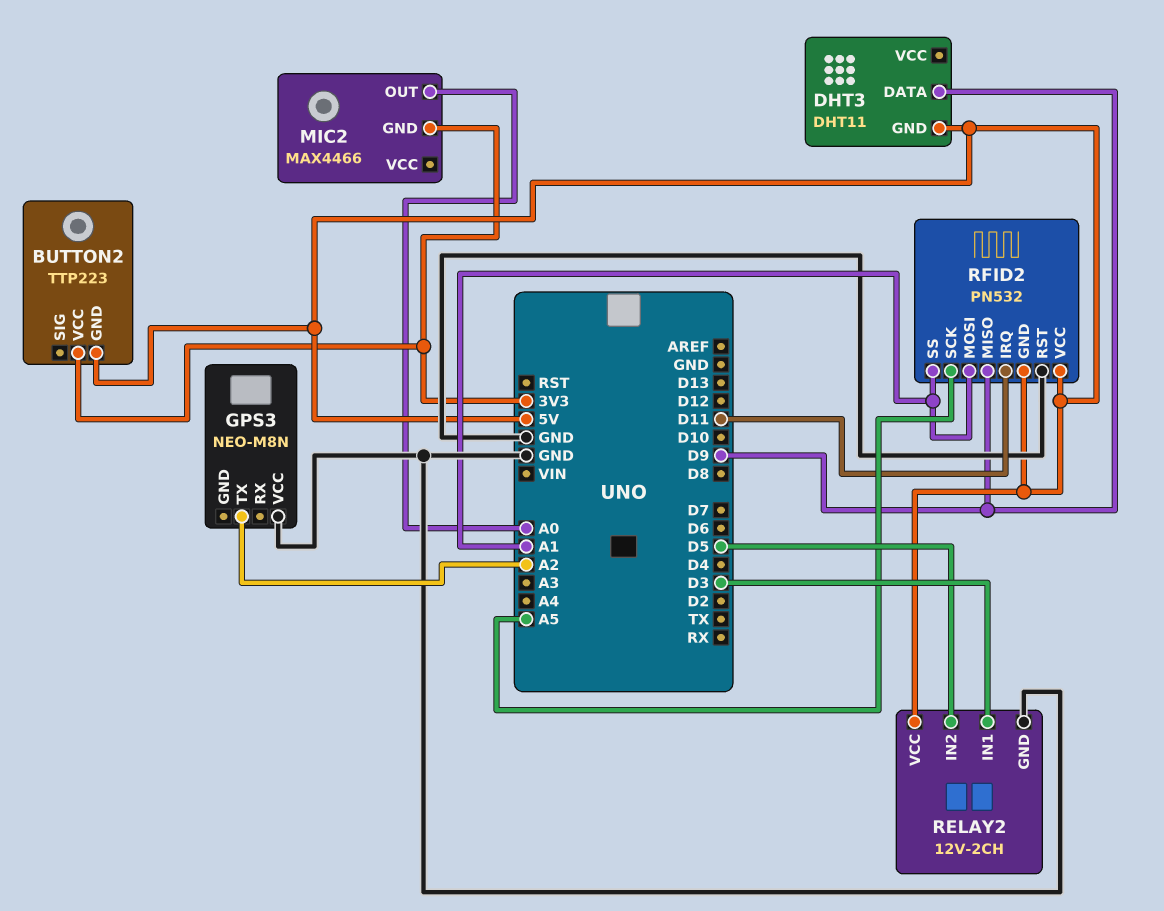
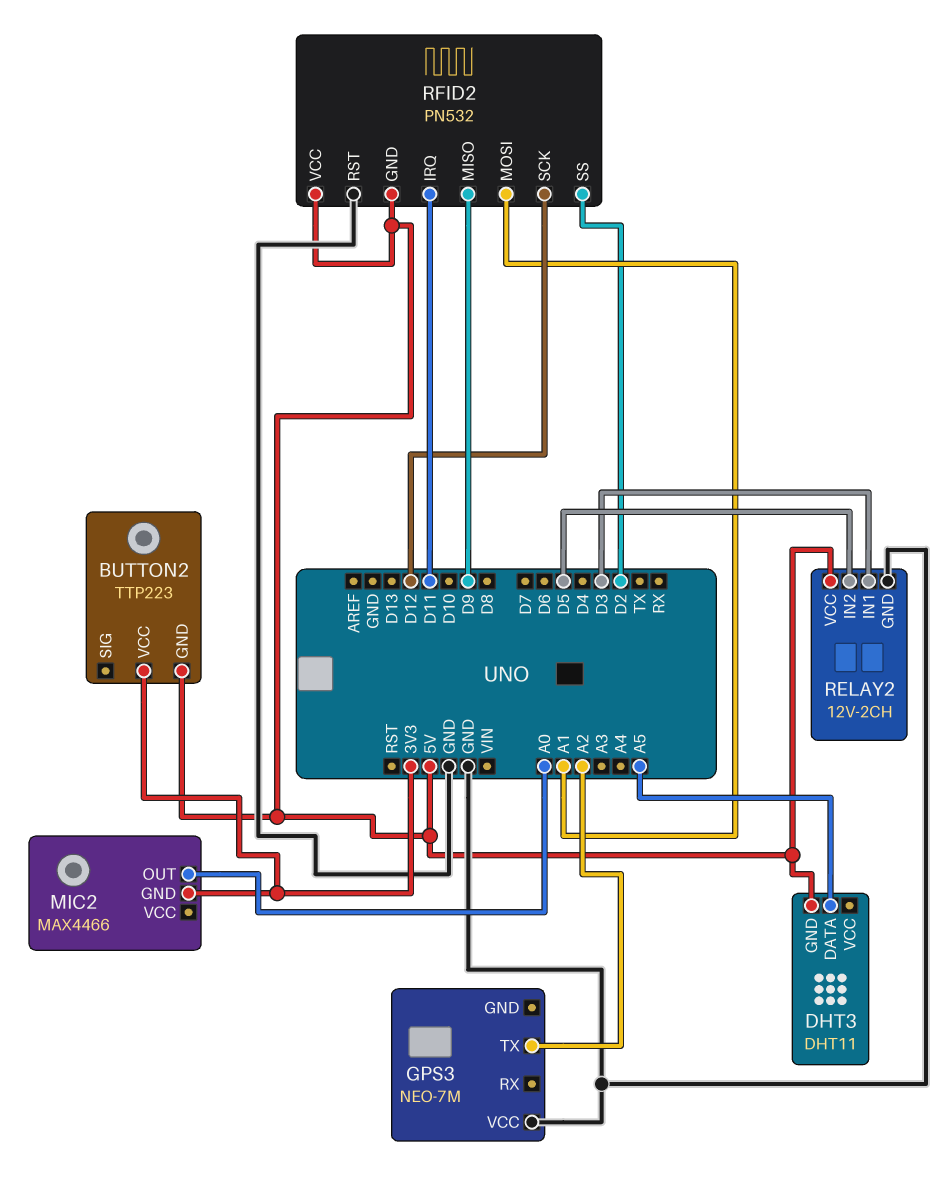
DHT3 pin DATA: D9 -> A5
GPS3: NEO-M8N -> NEO-7M
RFID2 pin SCK: A5 -> D12
RFID2 pin SS: A1 -> D2

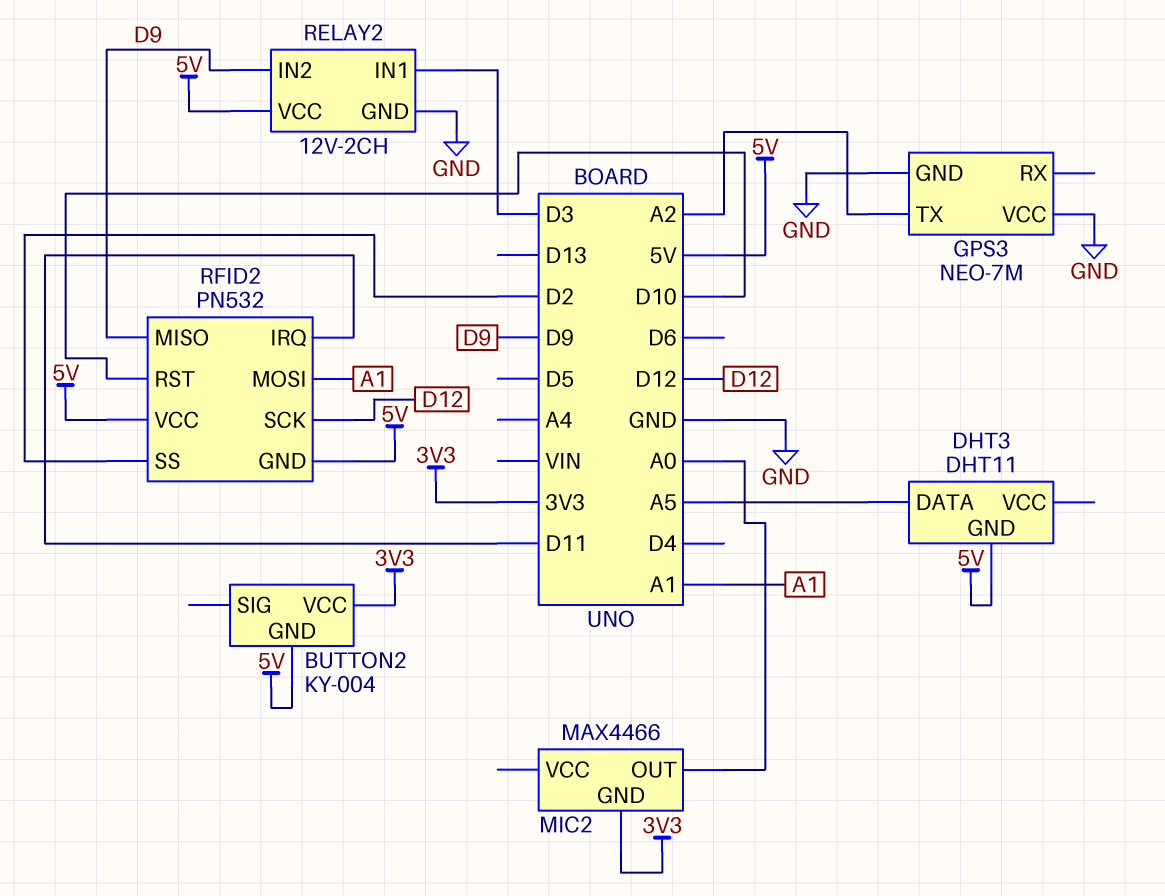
BUTTON2: TTP223 -> KY-004
GPS3 pin GND: none -> GND
RELAY2 pin IN2: D5 -> D9
RFID2 pin RST: GND -> D10

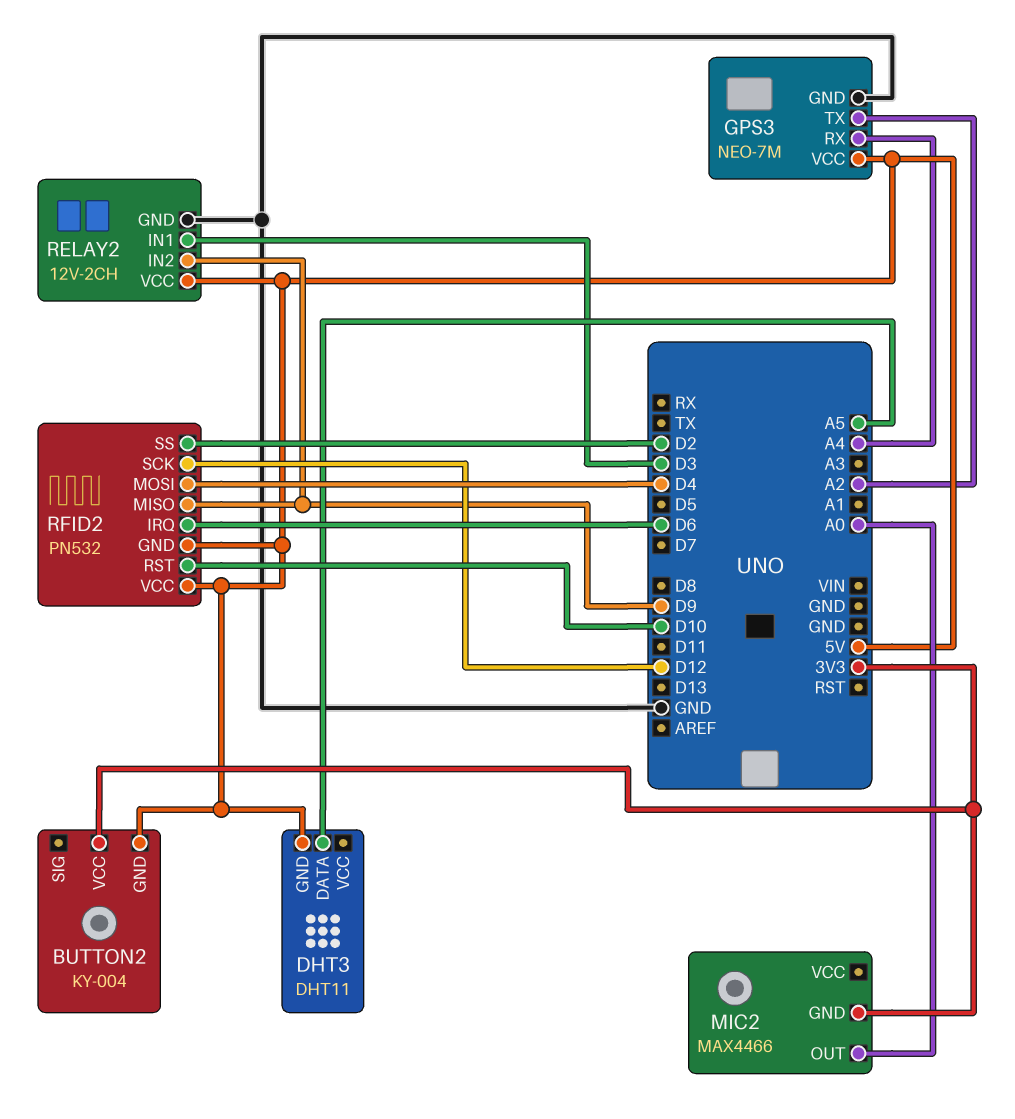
GPS3 pin RX: none -> A4
GPS3 pin VCC: GND -> 5V
RFID2 pin IRQ: D11 -> D6
RFID2 pin MOSI: A1 -> D4

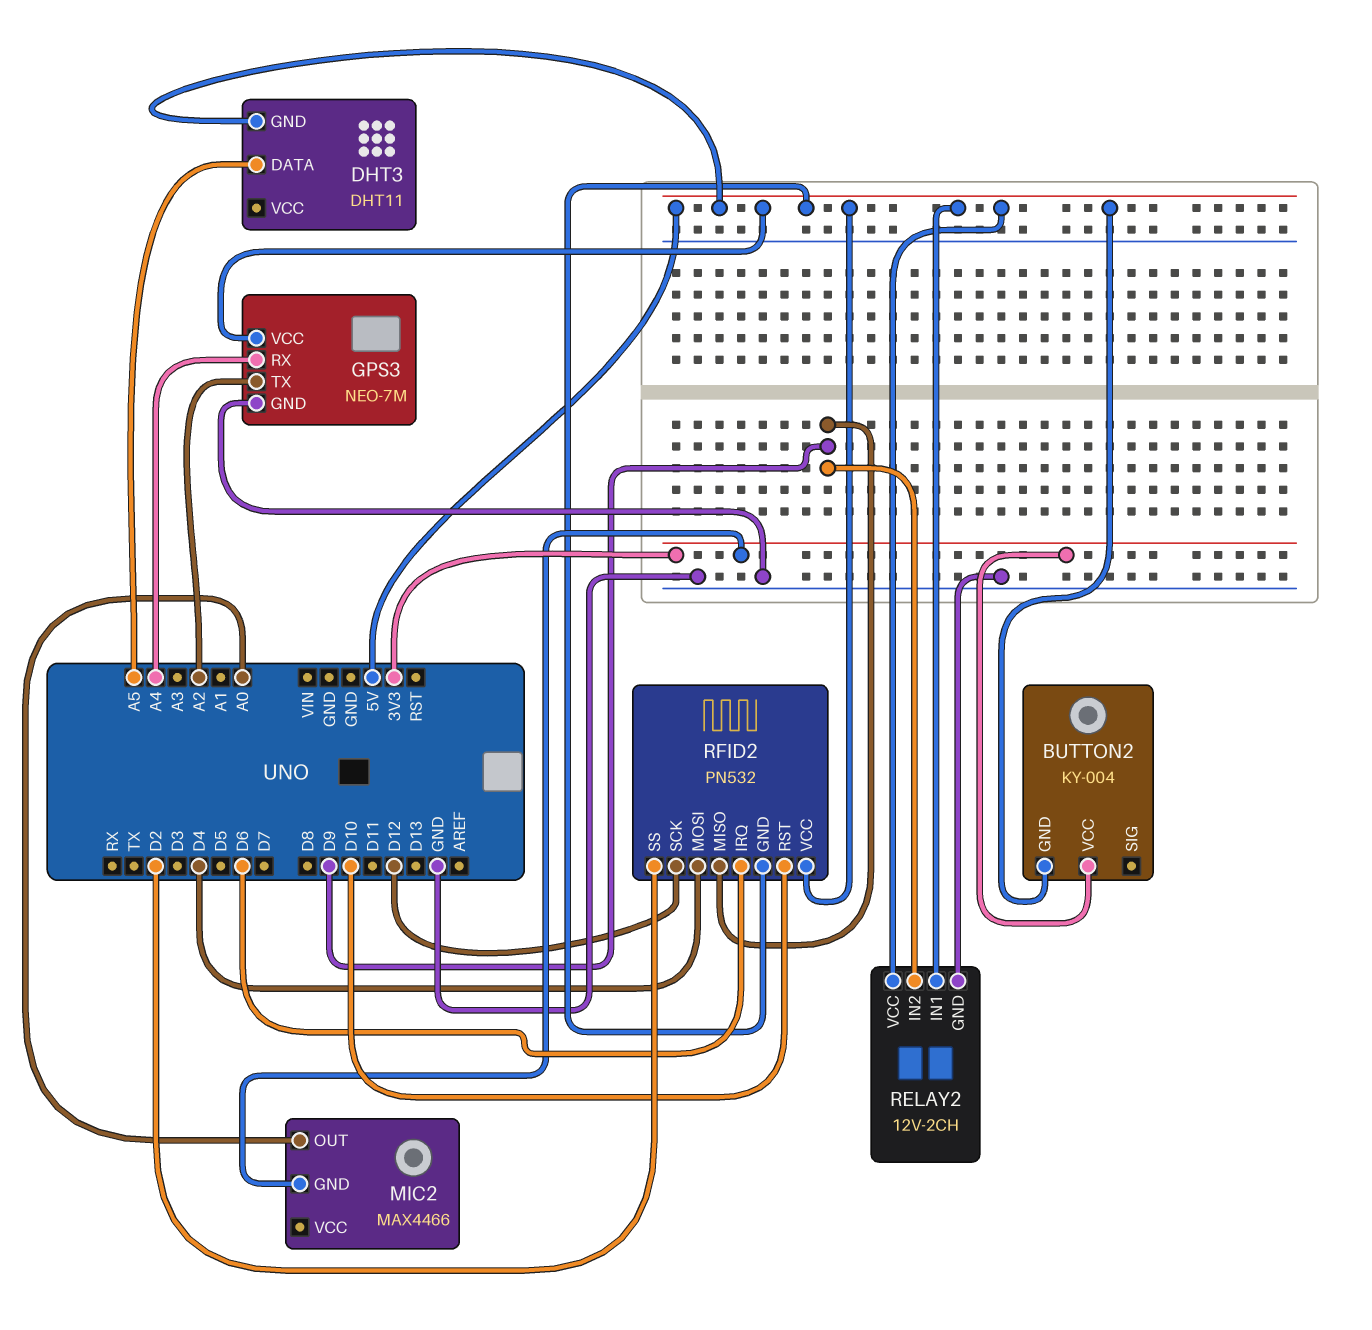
RELAY2 pin IN1: D3 -> 5V

